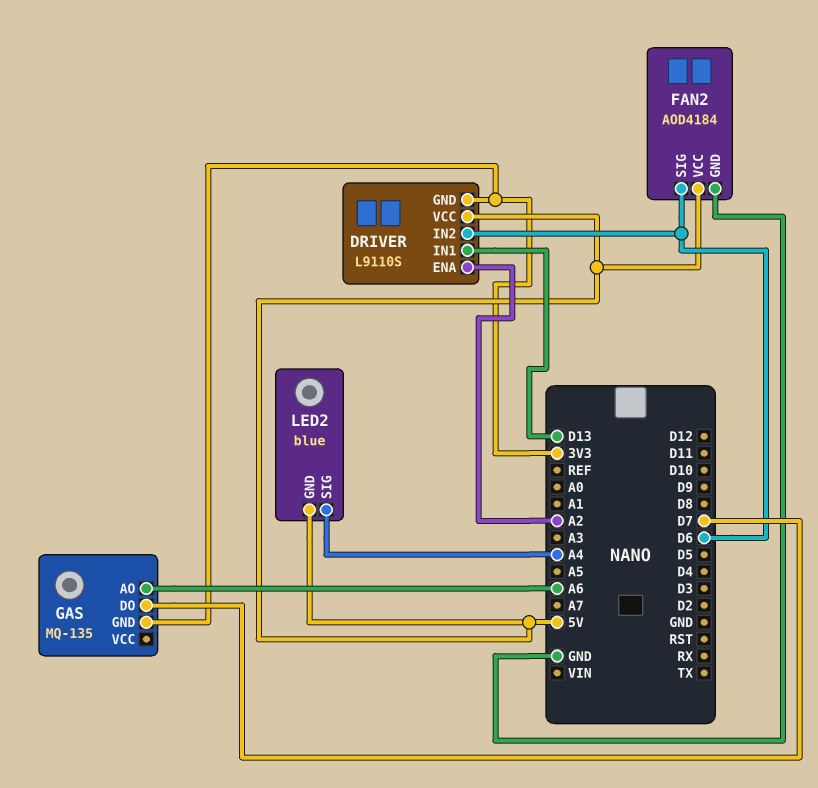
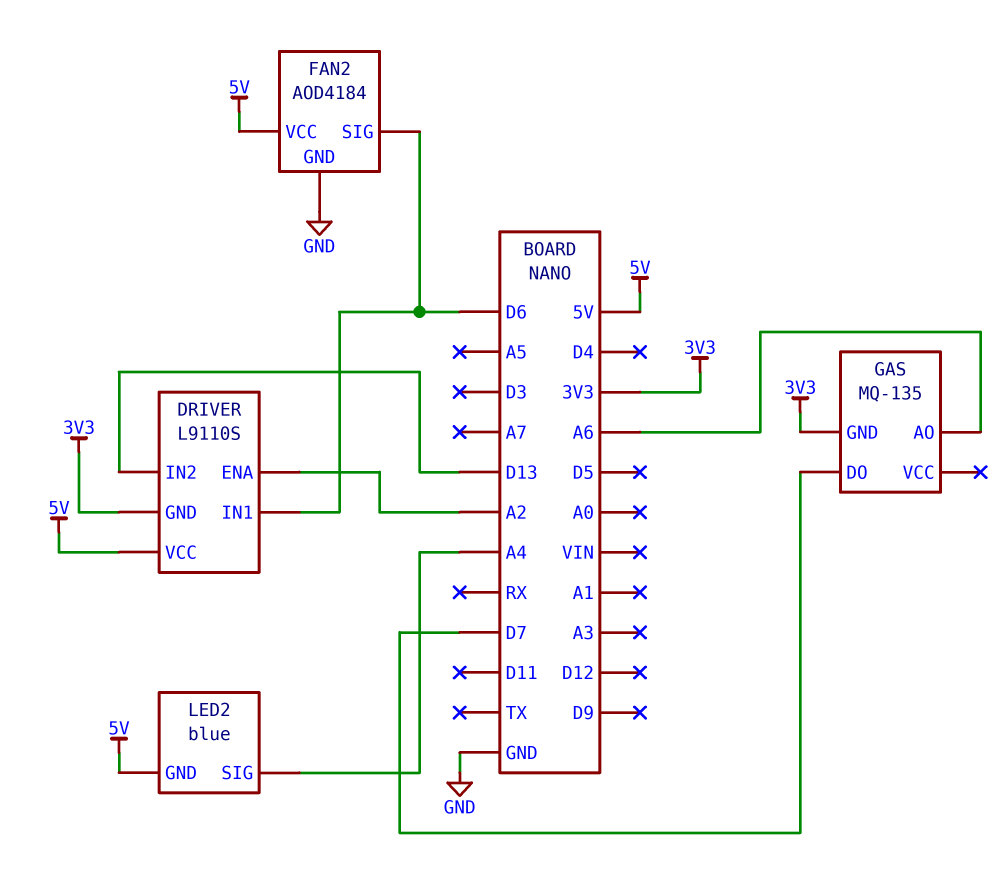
DRIVER pin IN1: D13 -> D6
DRIVER pin IN2: D6 -> D13

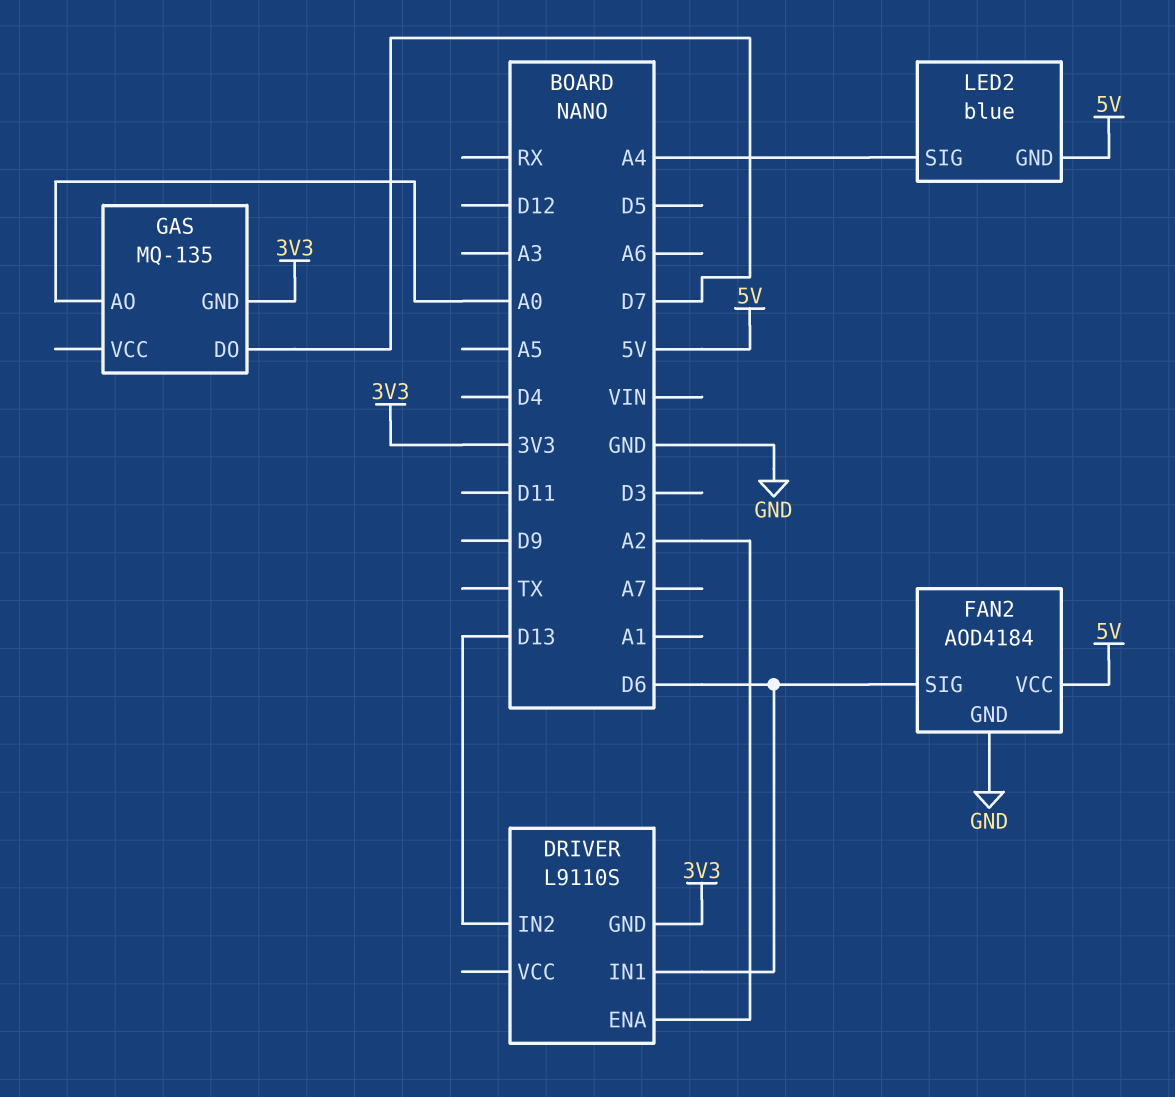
DRIVER pin VCC: 5V -> none
GAS pin AO: A6 -> A0

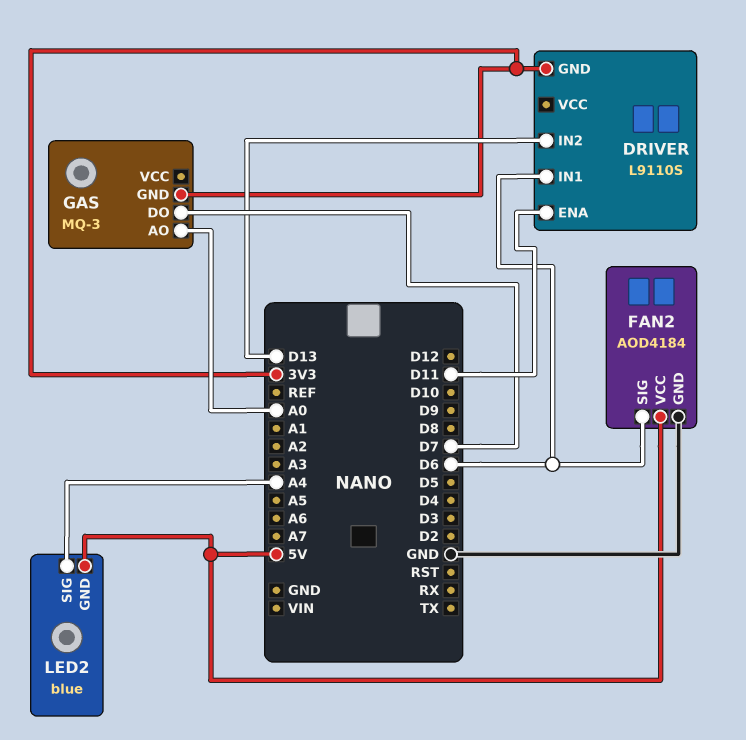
DRIVER pin ENA: A2 -> D11
GAS: MQ-135 -> MQ-3

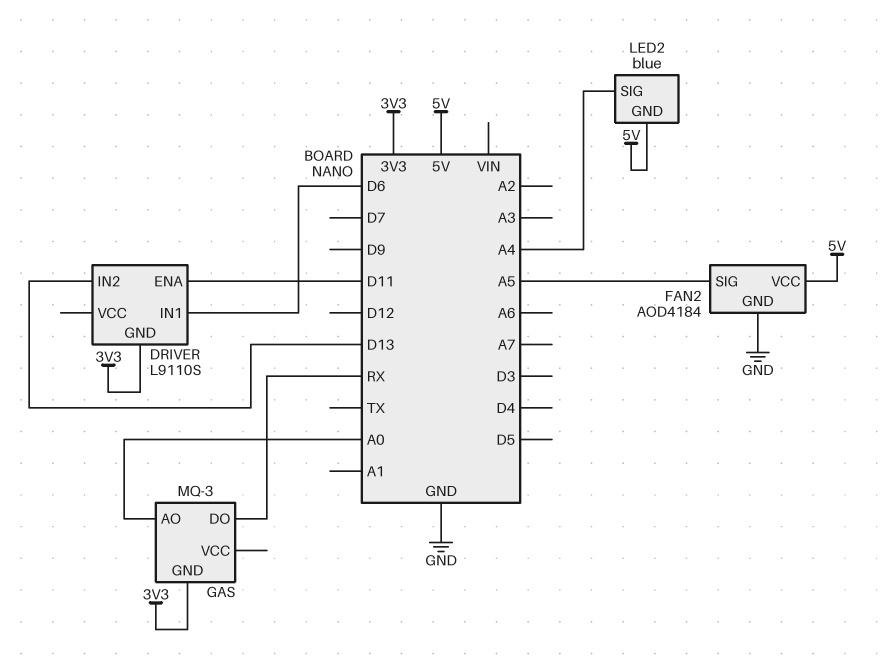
FAN2 pin SIG: D6 -> A5
GAS pin DO: D7 -> RX

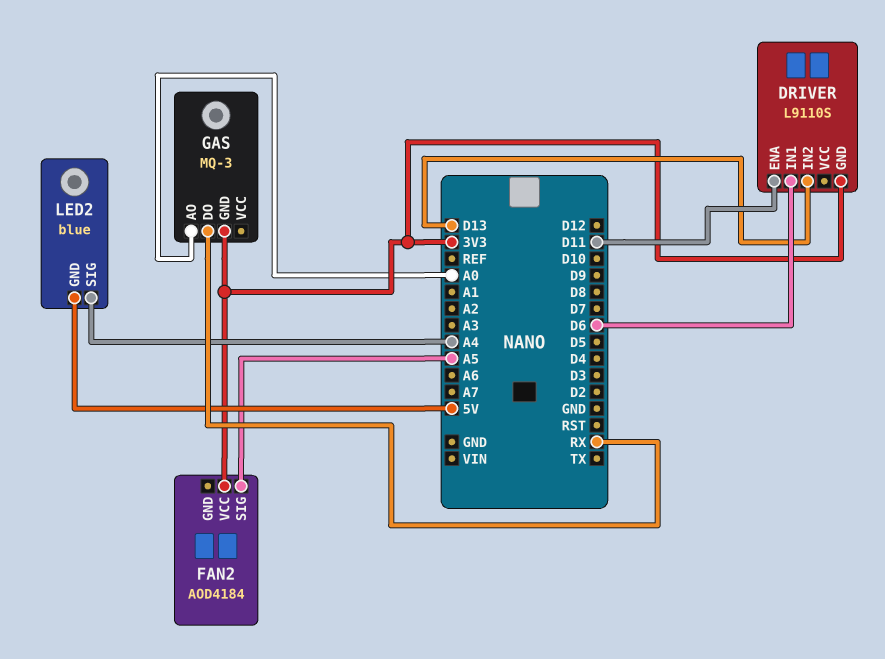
FAN2 pin GND: GND -> none
FAN2 pin VCC: 5V -> 3V3

